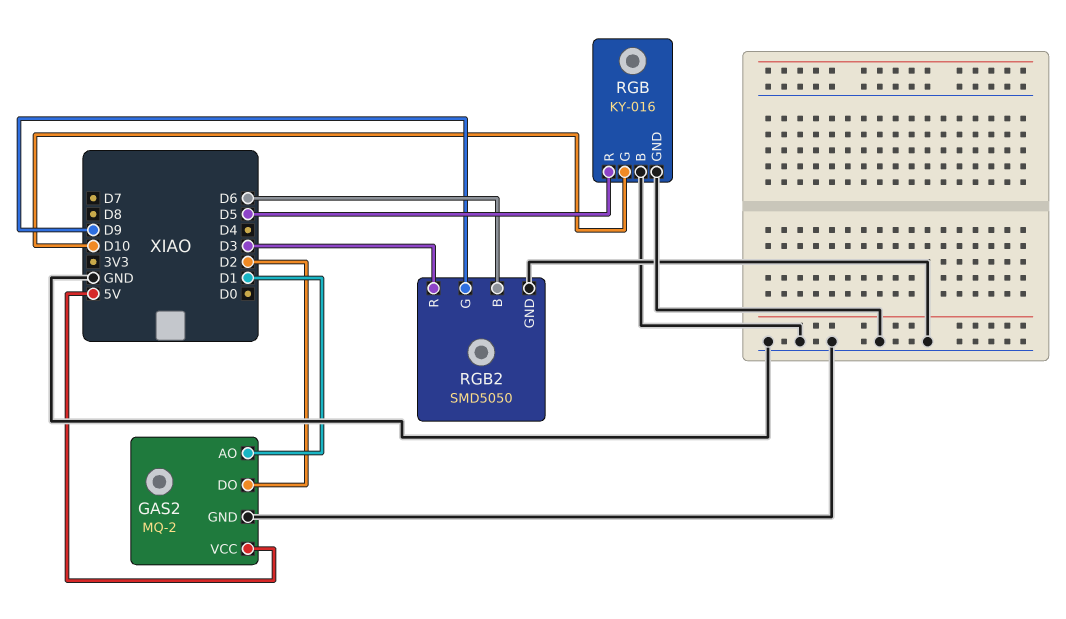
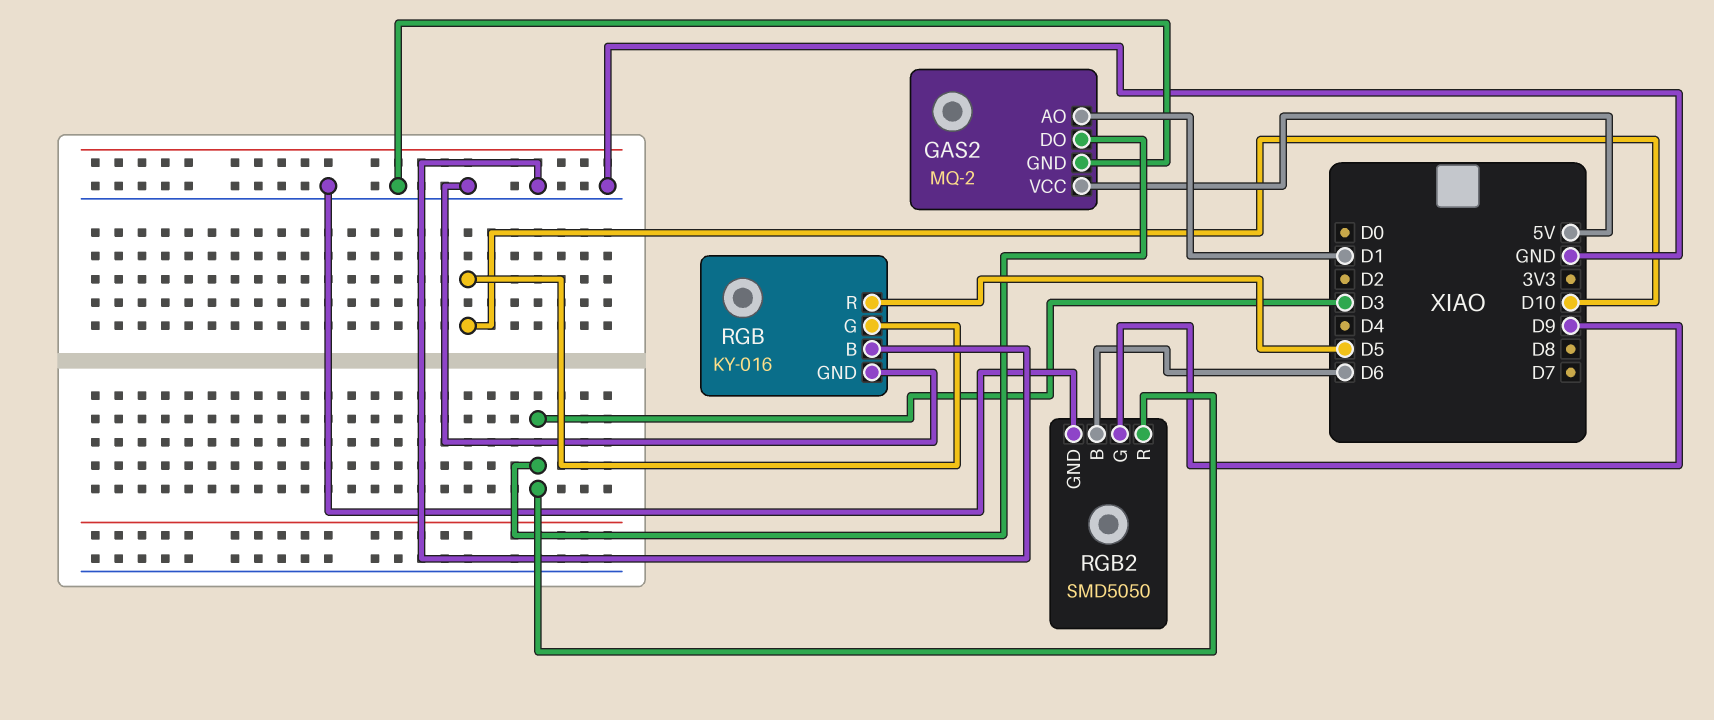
GAS2 pin DO: D2 -> D3

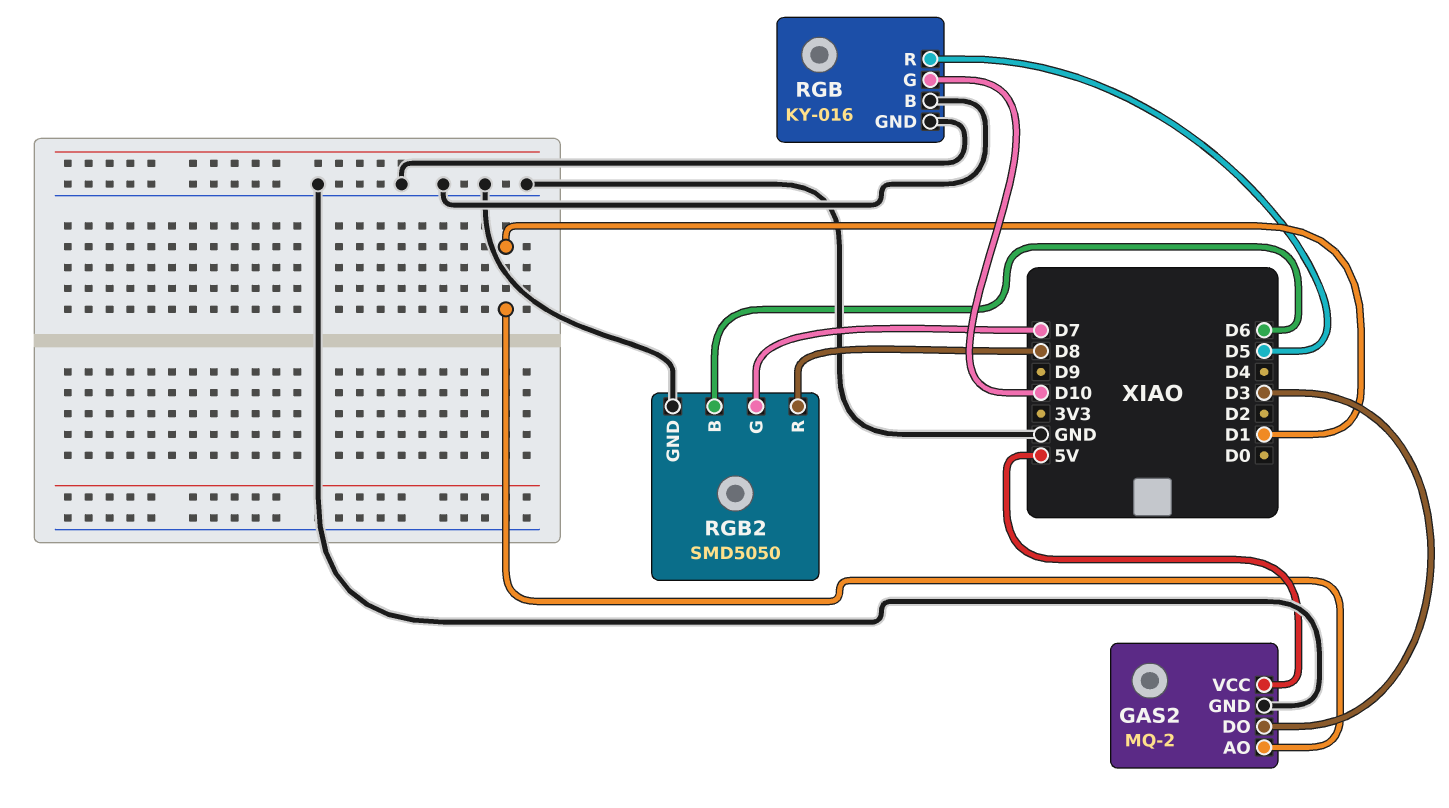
RGB2 pin G: D9 -> D7
RGB2 pin R: D3 -> D8

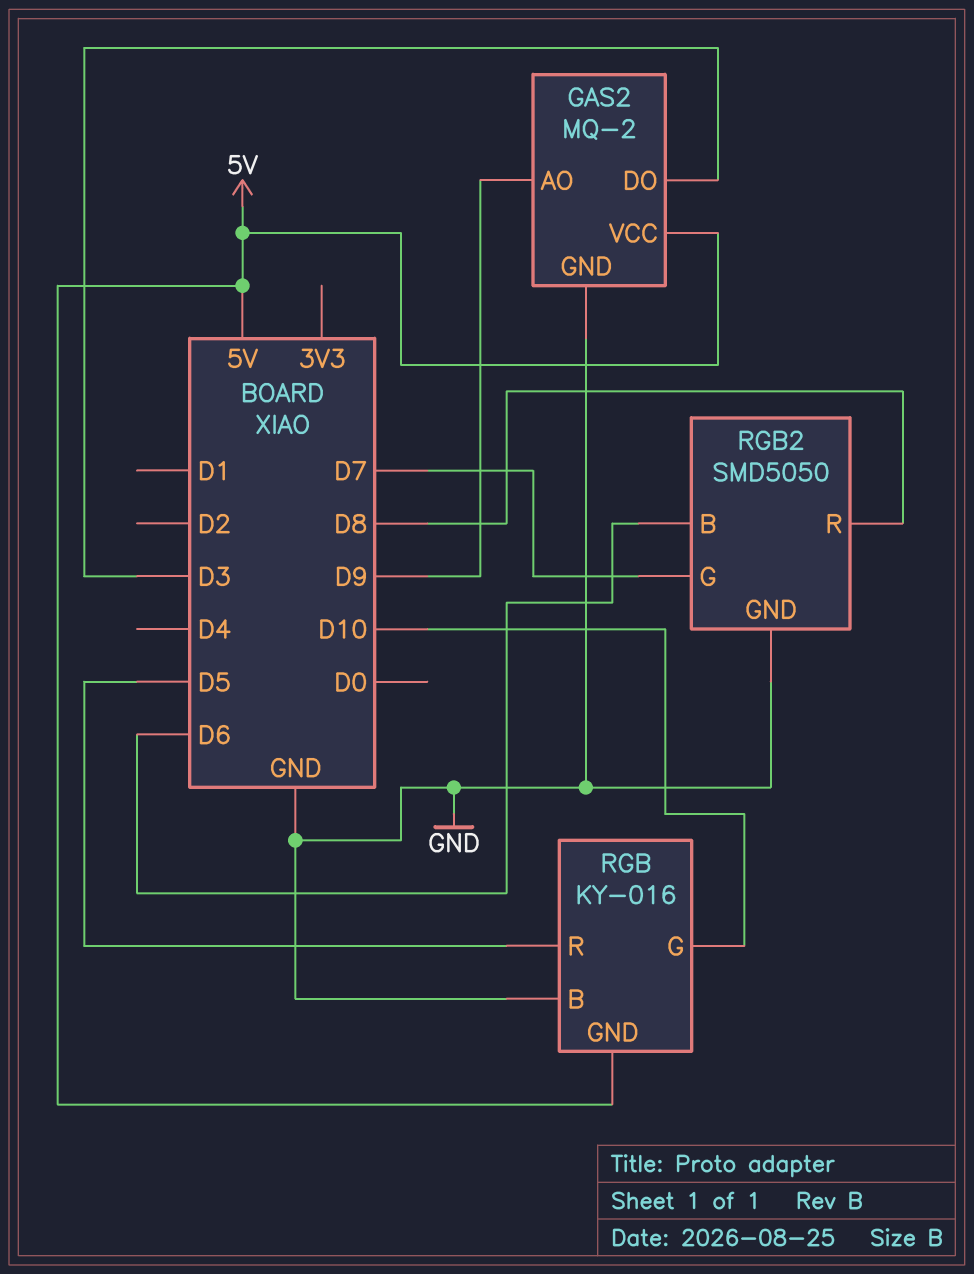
GAS2 pin AO: D1 -> D9
RGB pin GND: GND -> 5V

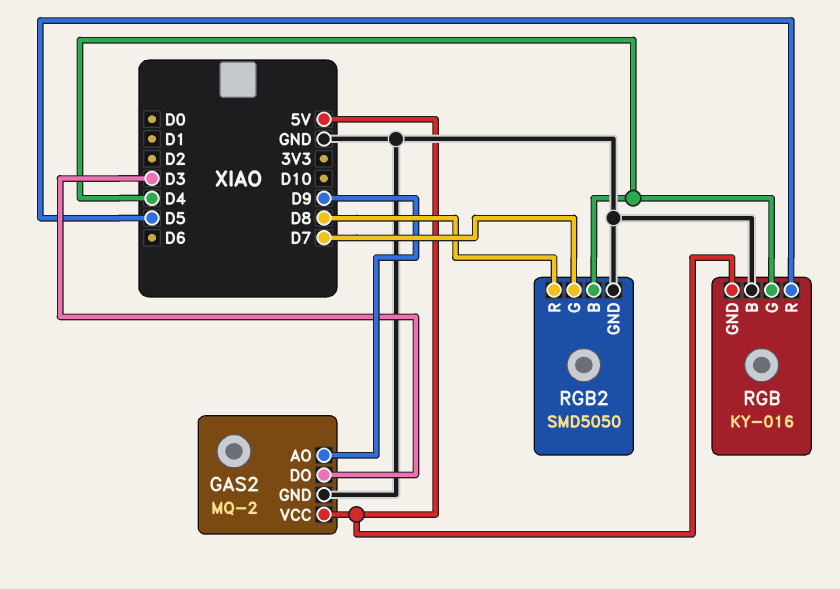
RGB pin G: D10 -> D4
RGB2 pin B: D6 -> D4

